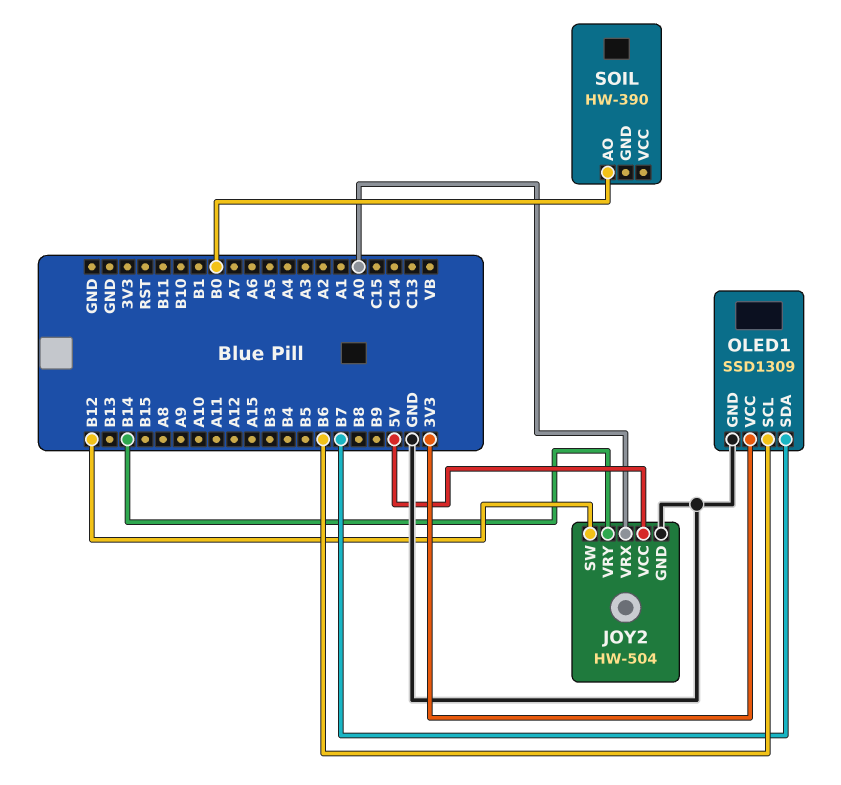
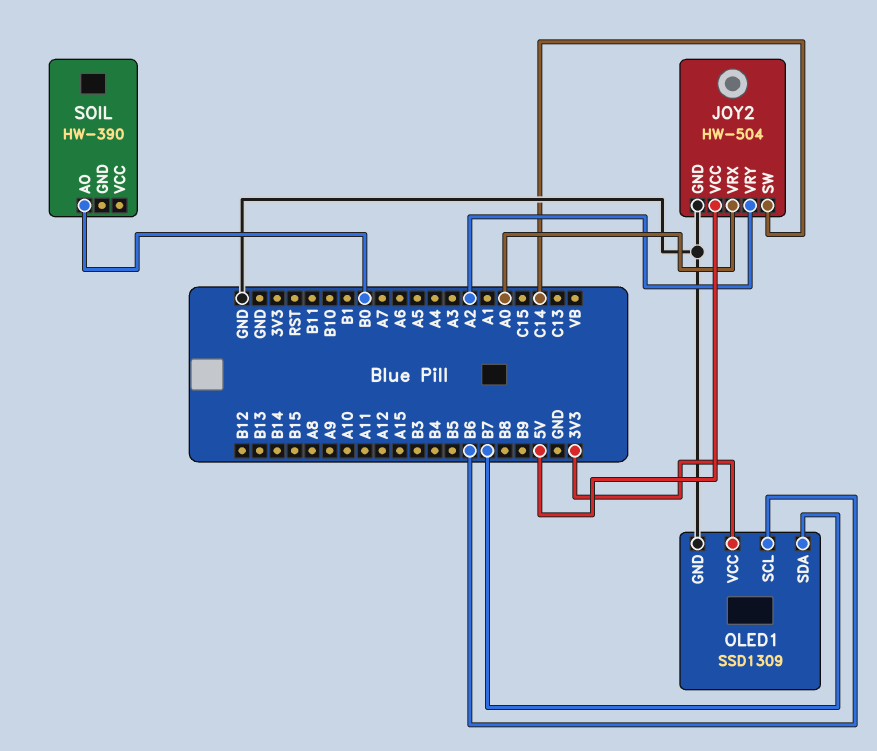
JOY2 pin SW: B12 -> C14
JOY2 pin VRY: B14 -> A2

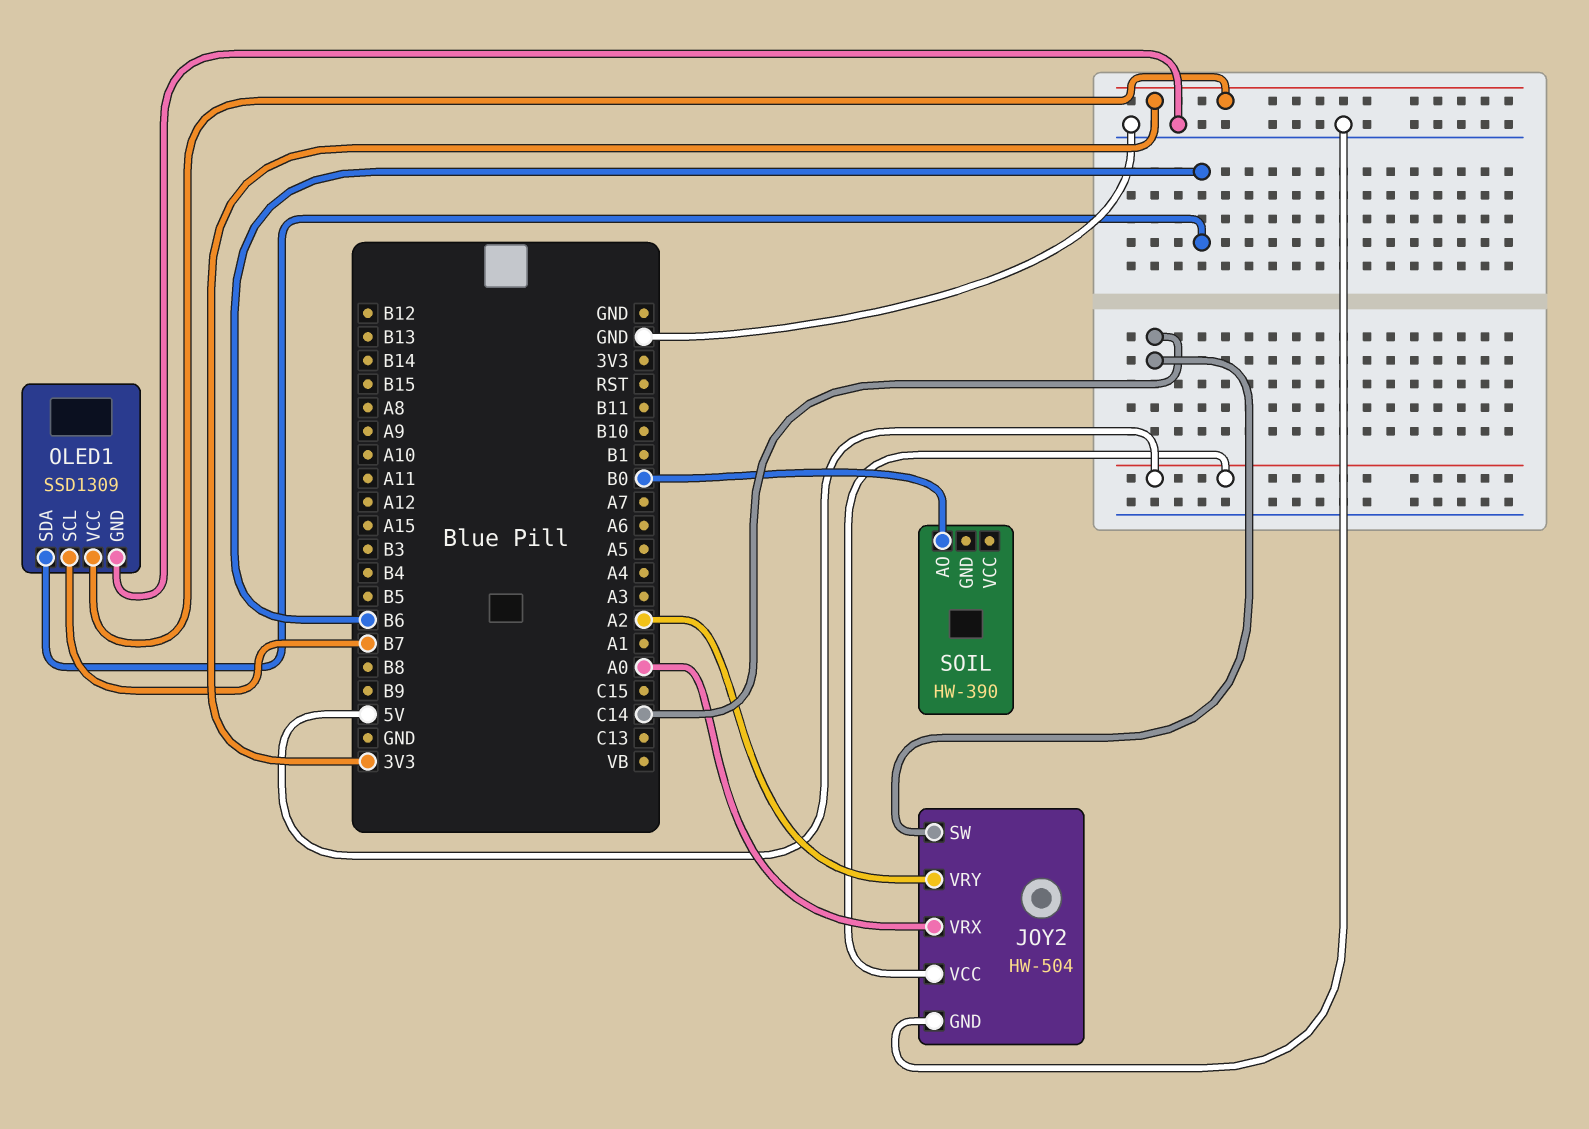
OLED1 pin SCL: B6 -> B7
OLED1 pin SDA: B7 -> B6

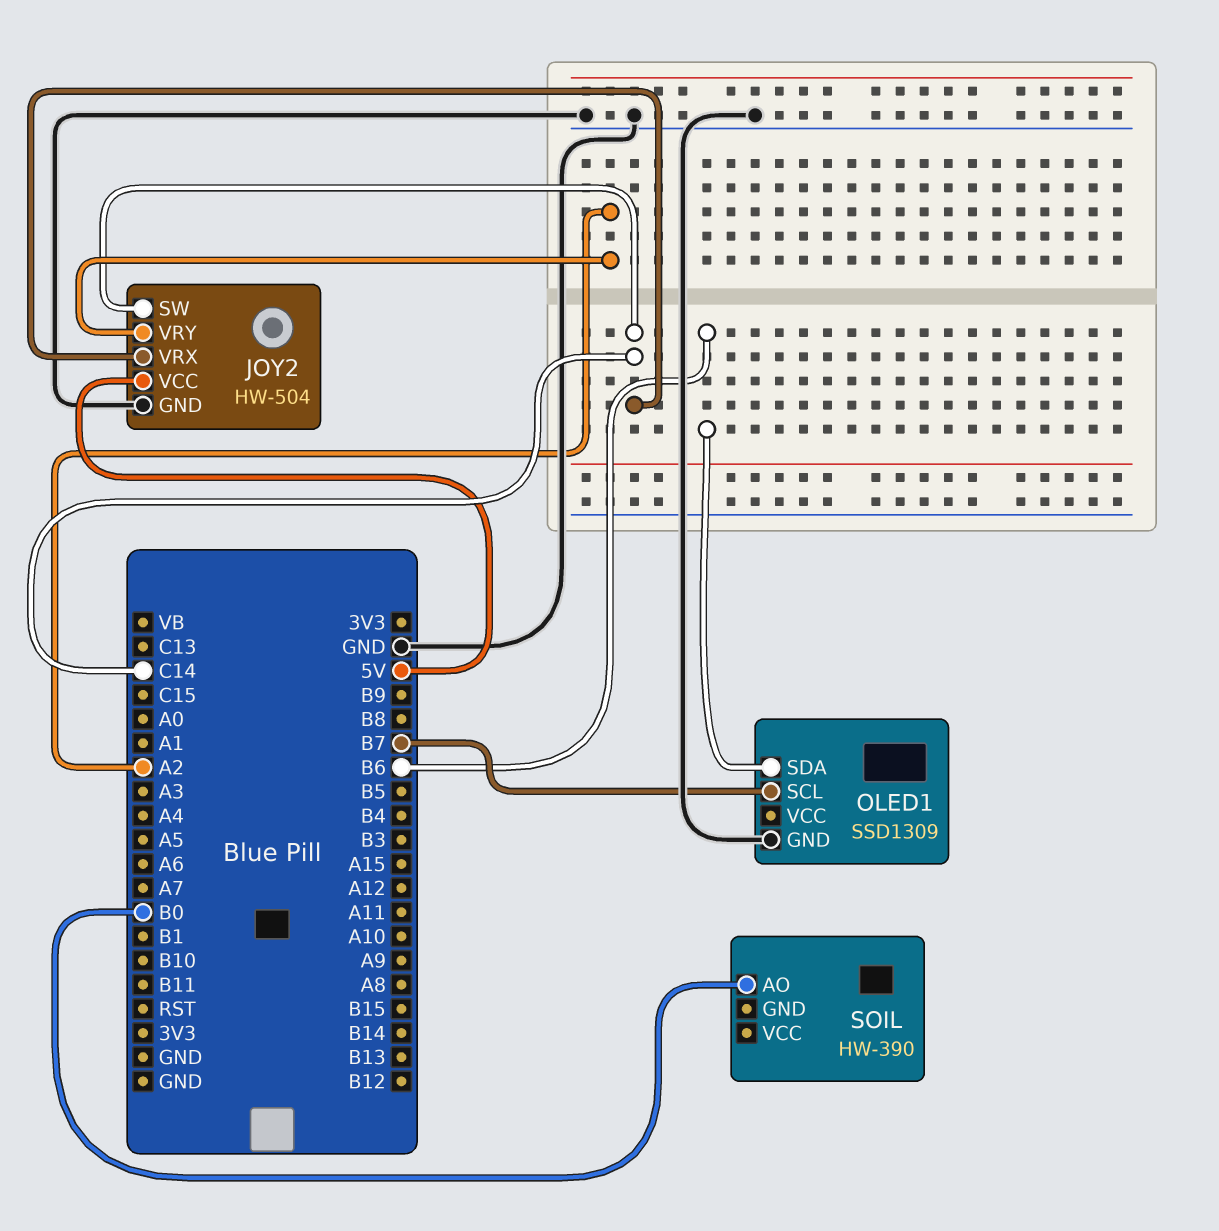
JOY2 pin VRX: A0 -> C14
OLED1 pin VCC: 3V3 -> none

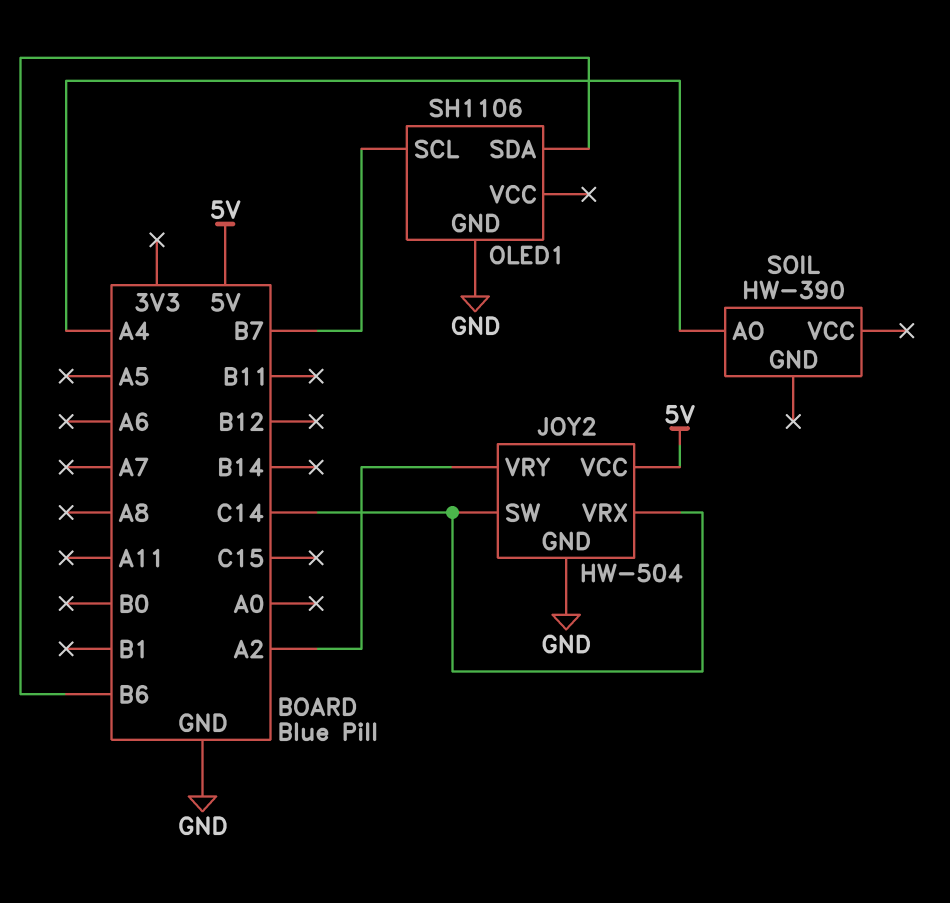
OLED1: SSD1309 -> SH1106
SOIL pin AO: B0 -> A4

